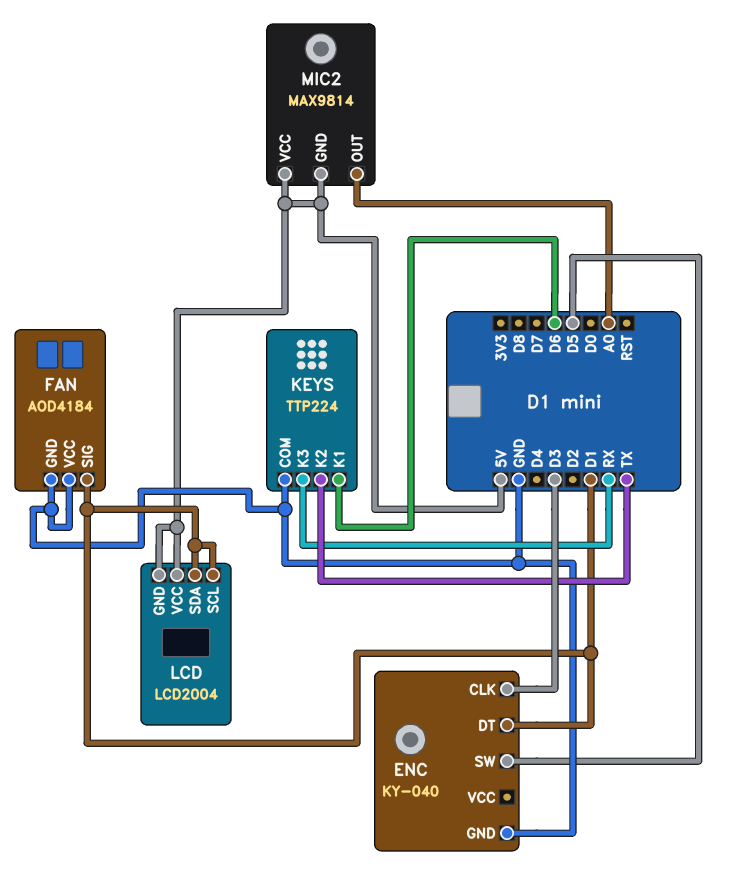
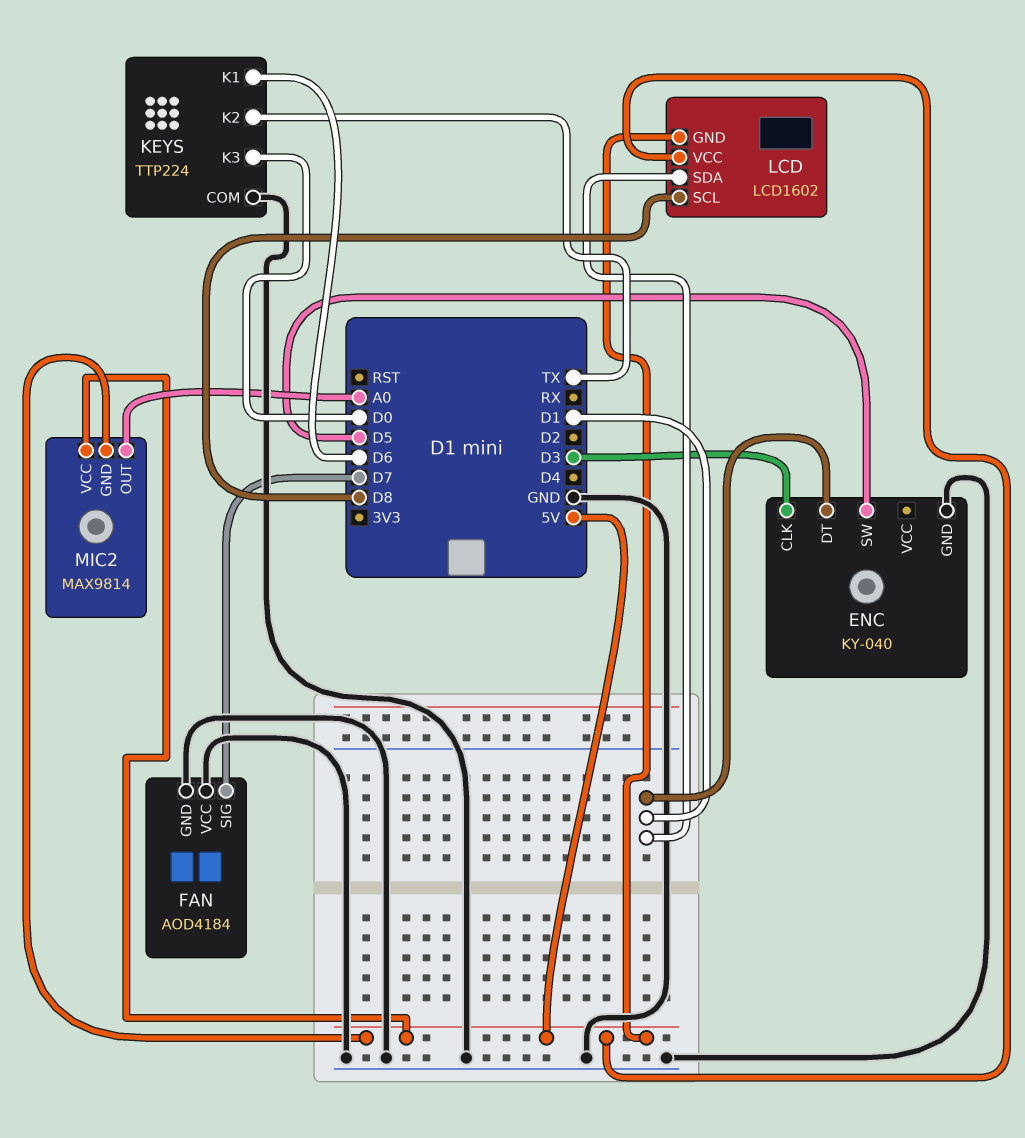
FAN pin SIG: D1 -> D7
KEYS pin K3: RX -> D0
LCD: LCD2004 -> LCD1602
LCD pin SCL: D1 -> D8

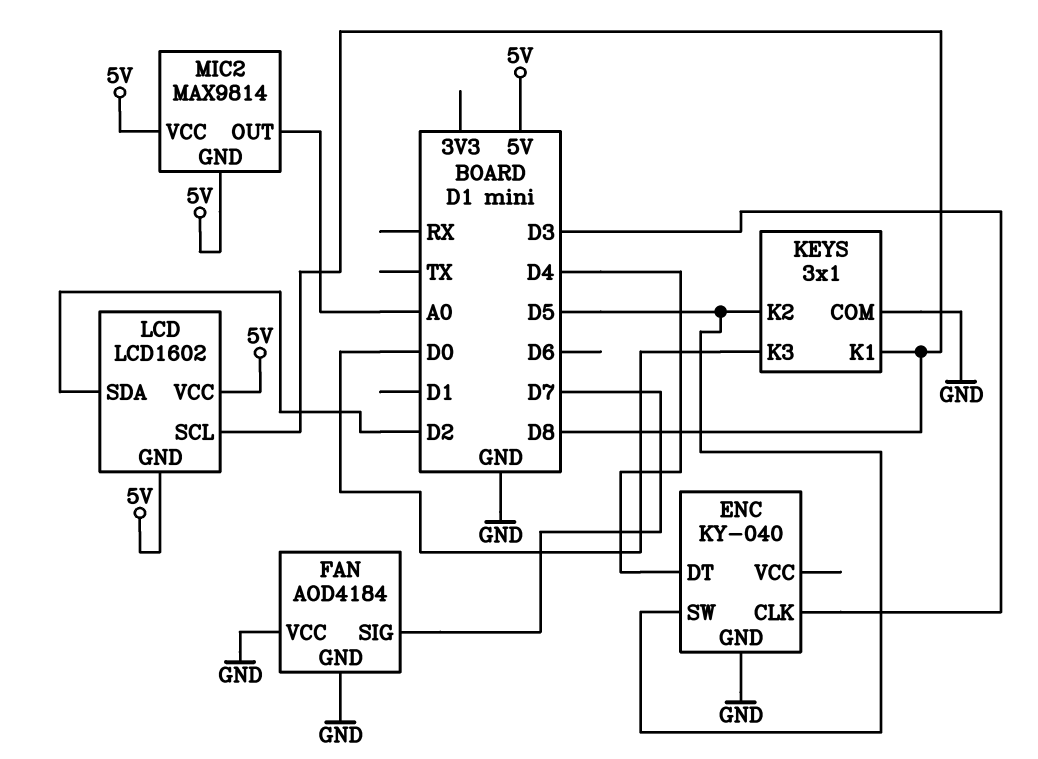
ENC pin DT: D1 -> D4
KEYS: TTP224 -> 3x1
KEYS pin K1: D6 -> D8
KEYS pin K2: TX -> D5
LCD pin SDA: D1 -> D2

